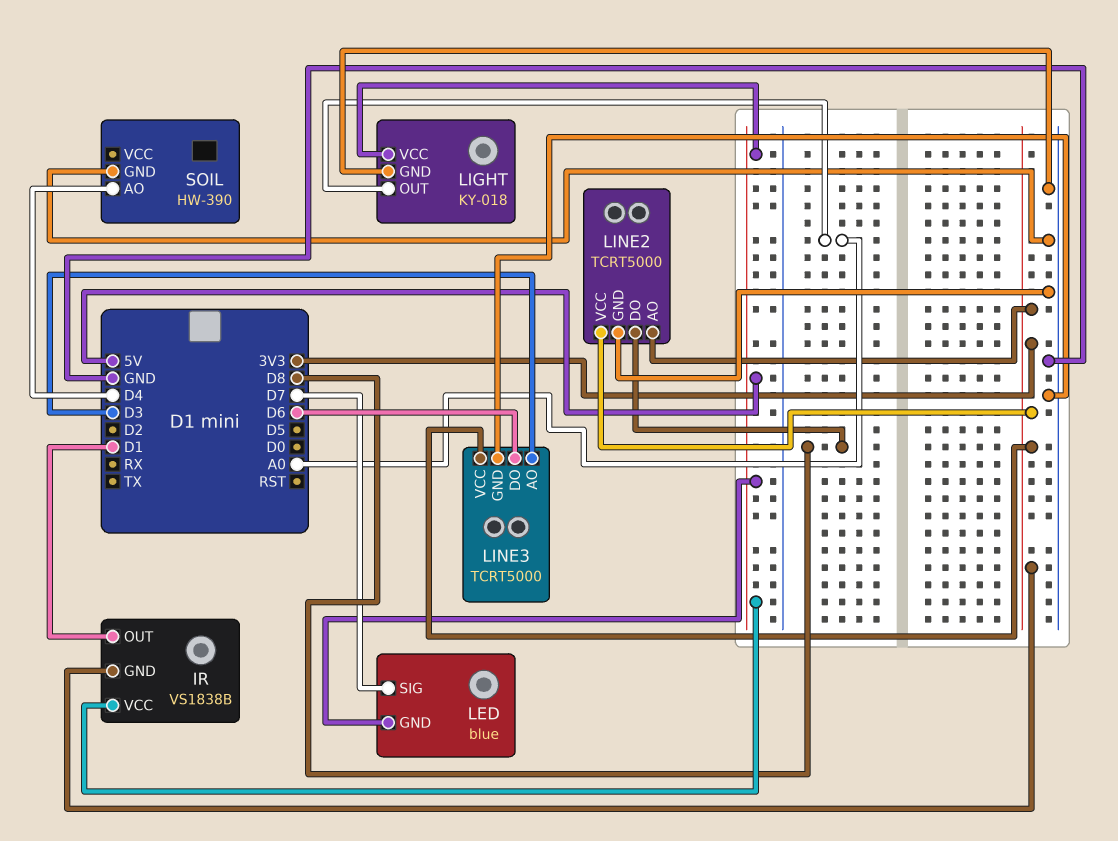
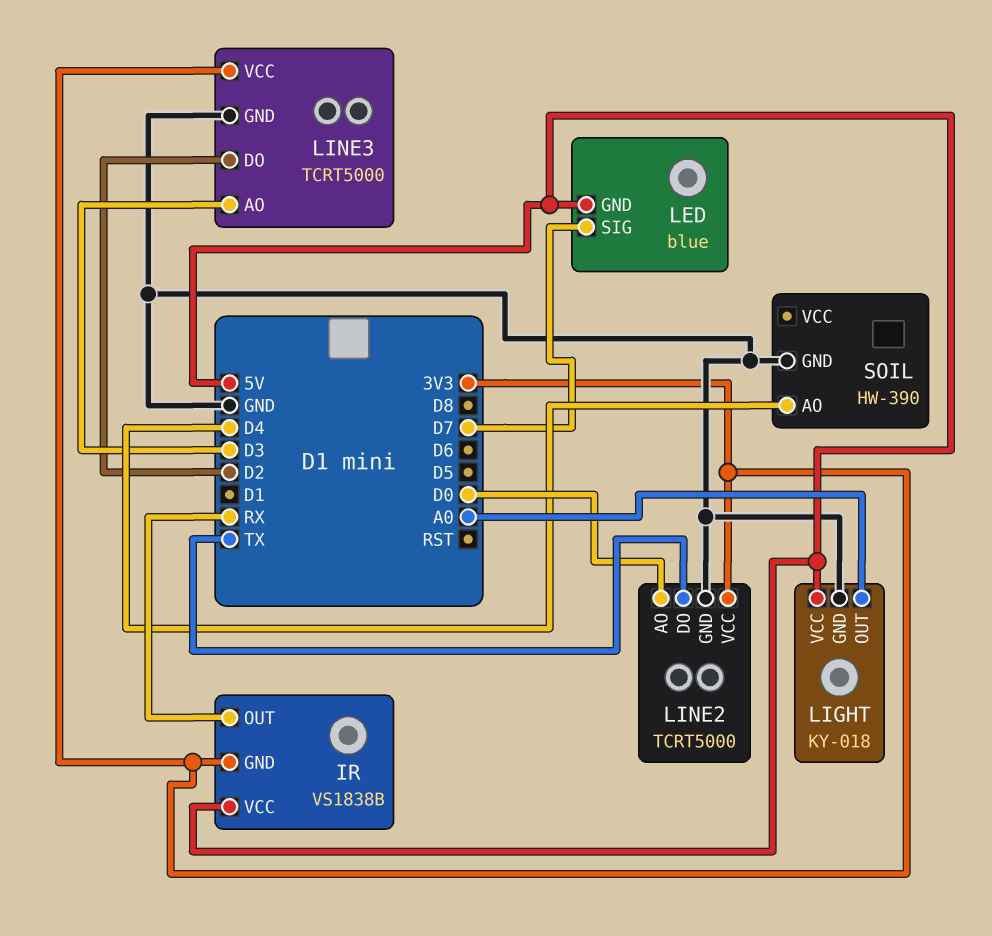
IR pin OUT: D1 -> RX
LINE2 pin AO: 3V3 -> D0
LINE2 pin DO: D8 -> TX
LINE3 pin DO: D6 -> D2

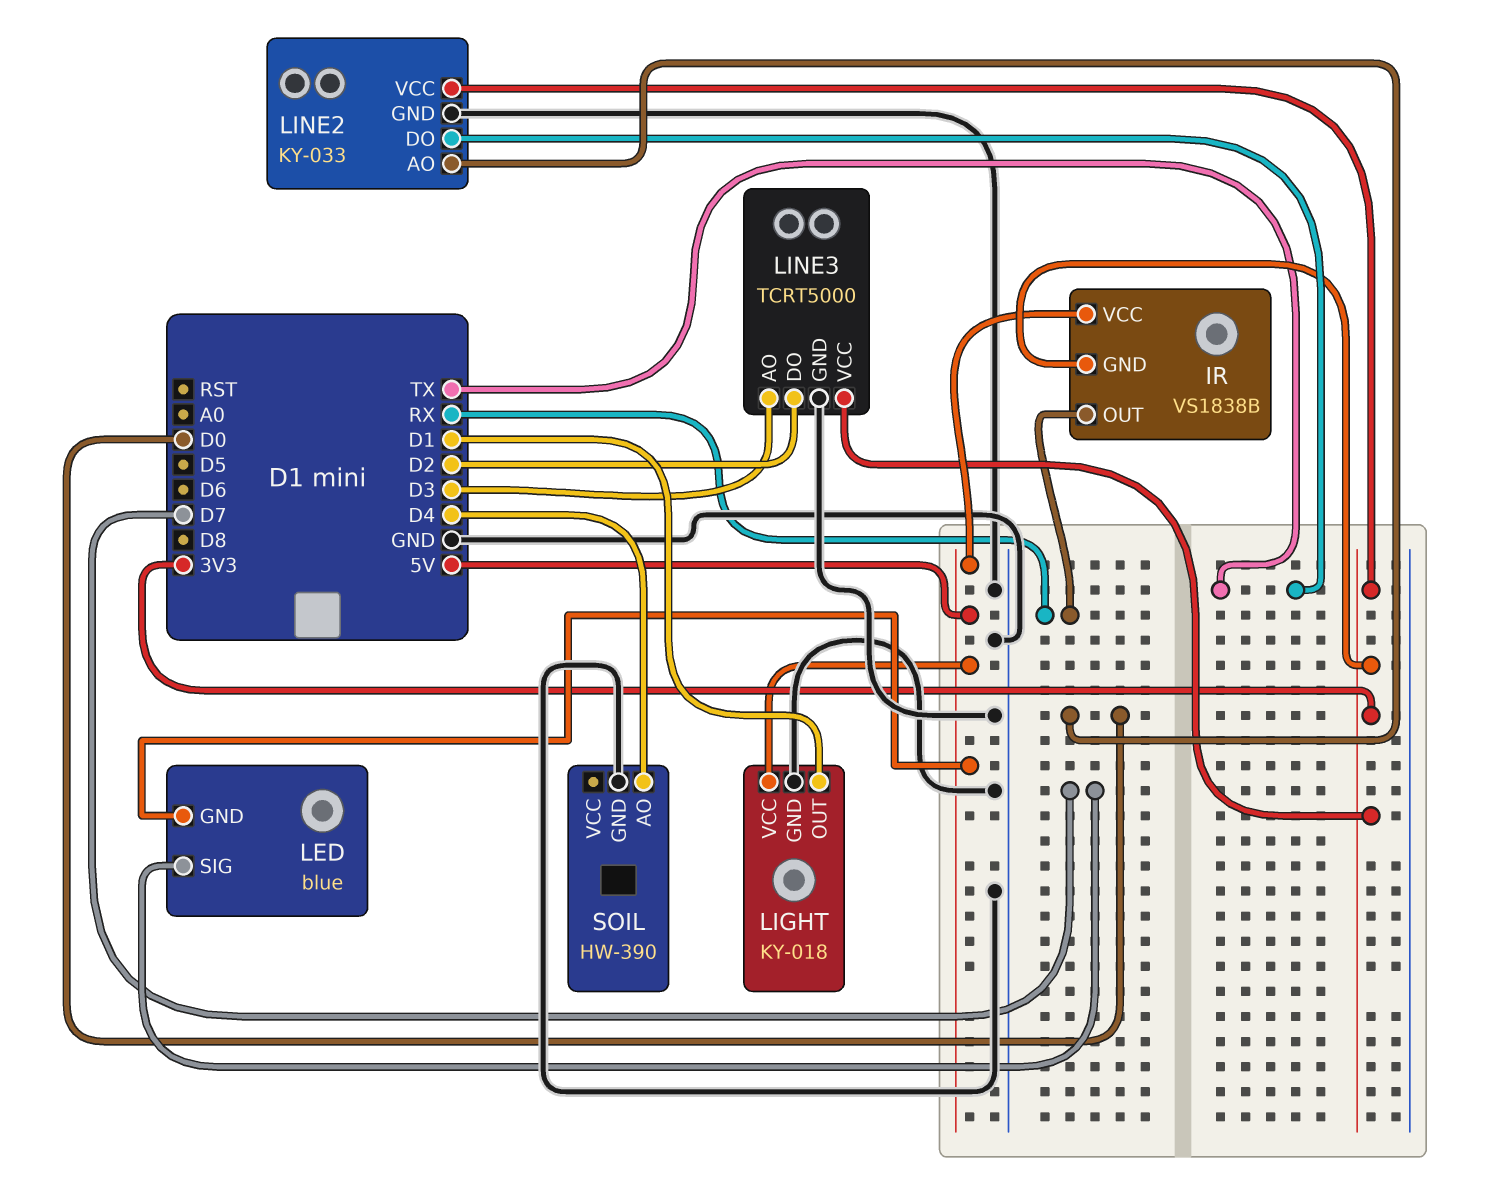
LIGHT pin OUT: A0 -> D1
LINE2: TCRT5000 -> KY-033

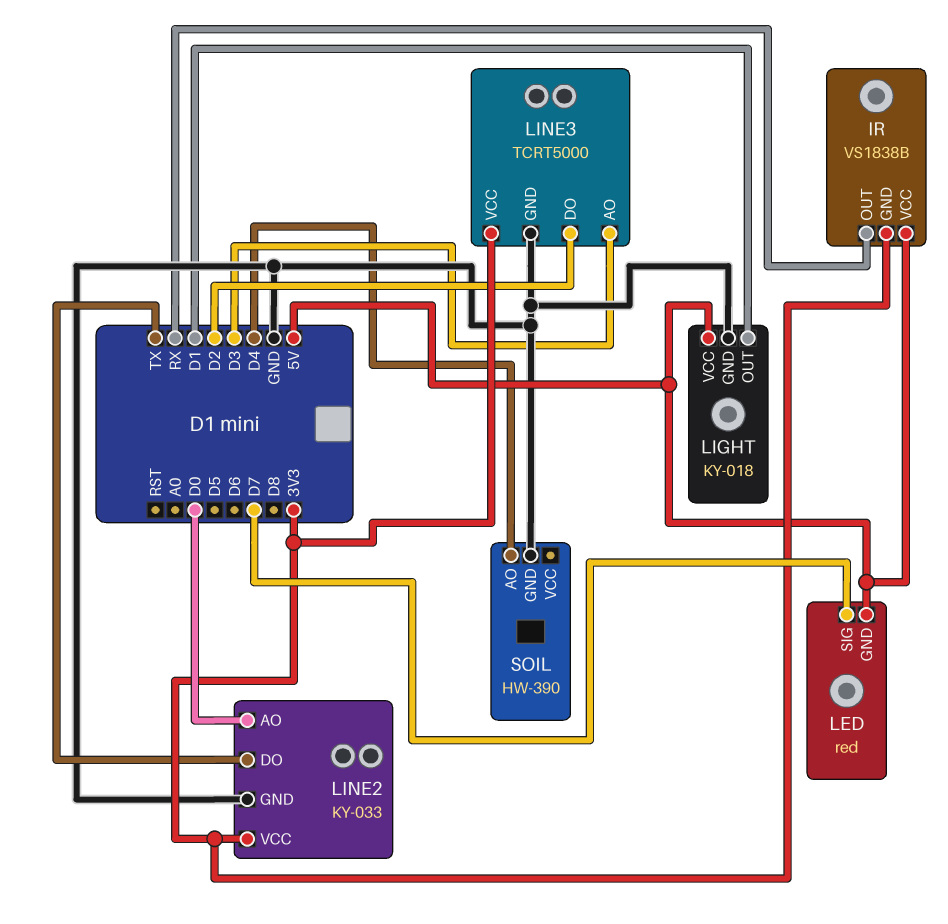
LED: blue -> red

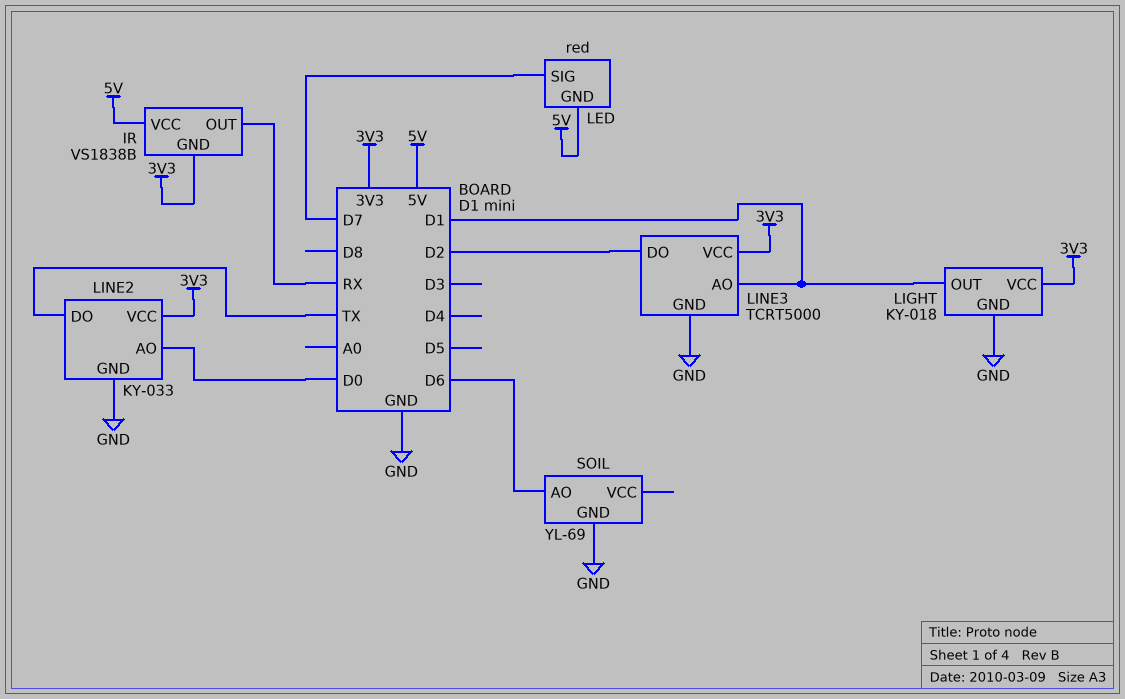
LIGHT pin VCC: 5V -> 3V3
LINE3 pin AO: D3 -> D1
SOIL: HW-390 -> YL-69
SOIL pin AO: D4 -> D6

